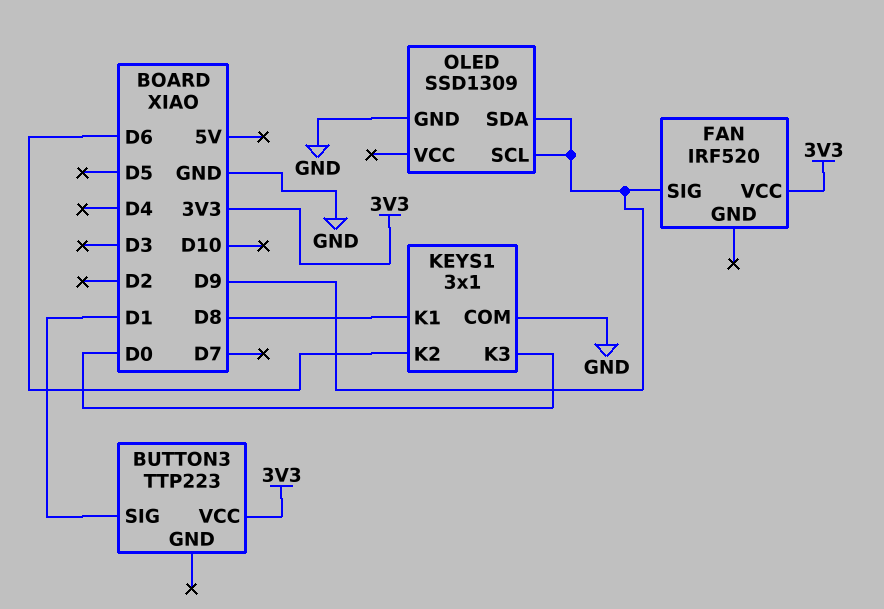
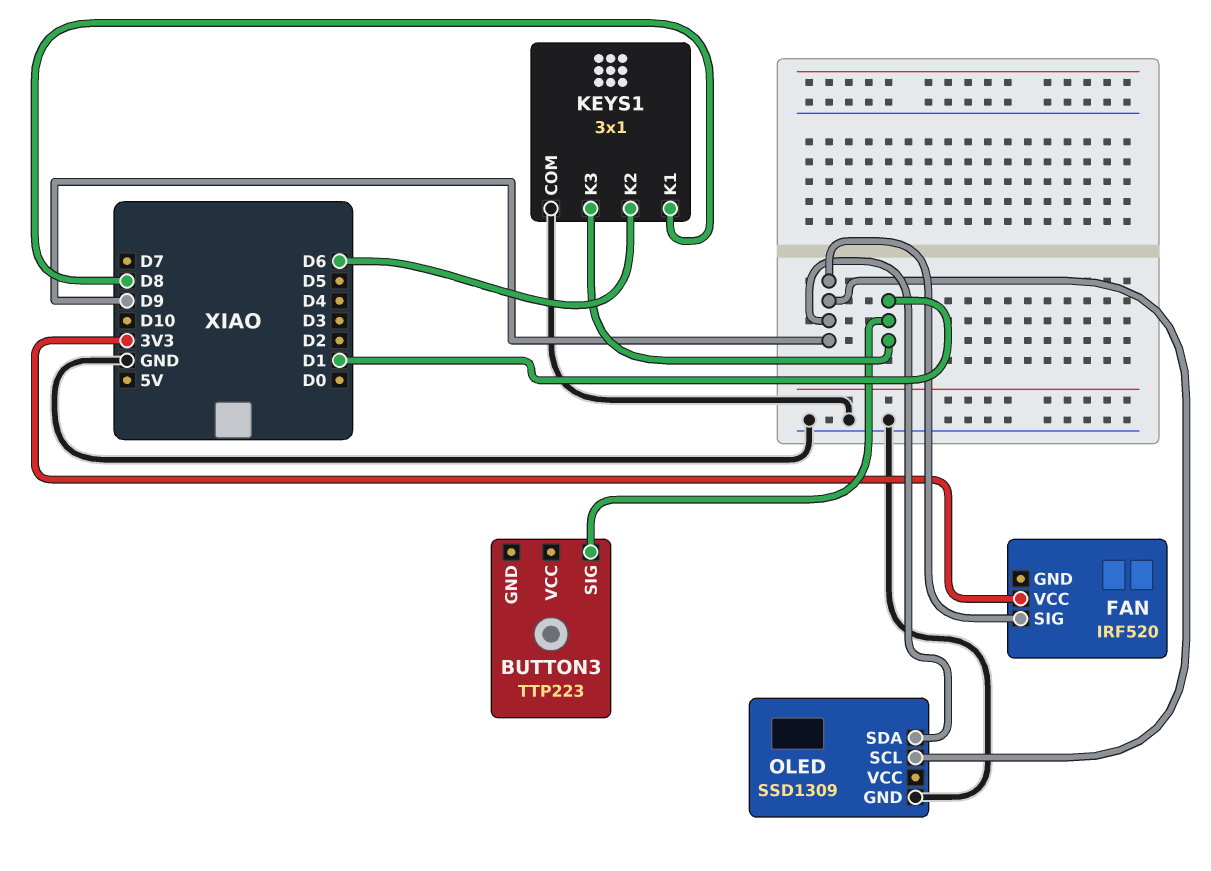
BUTTON3 pin VCC: 3V3 -> none
KEYS1 pin K3: D0 -> D1

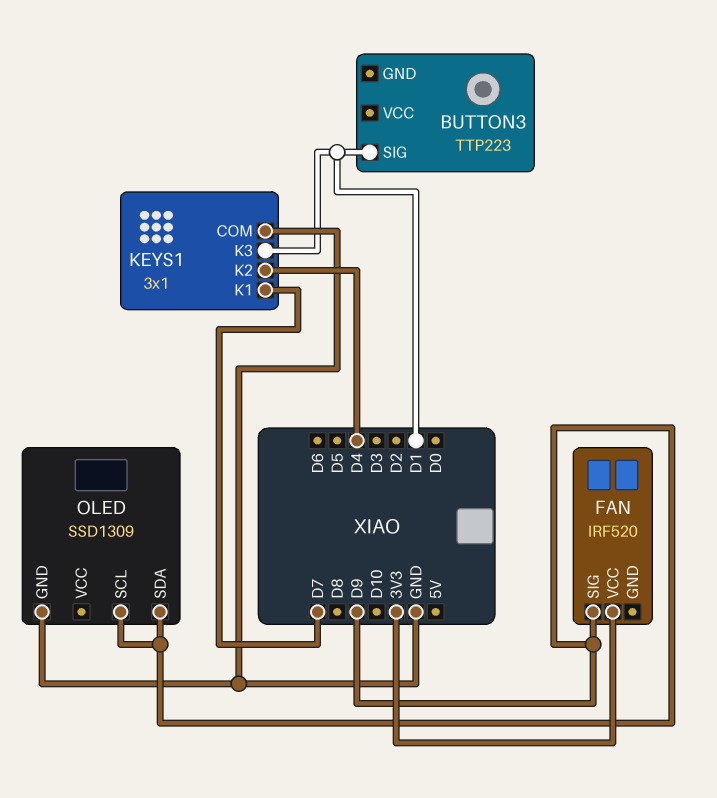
KEYS1 pin K1: D8 -> D7
KEYS1 pin K2: D6 -> D4

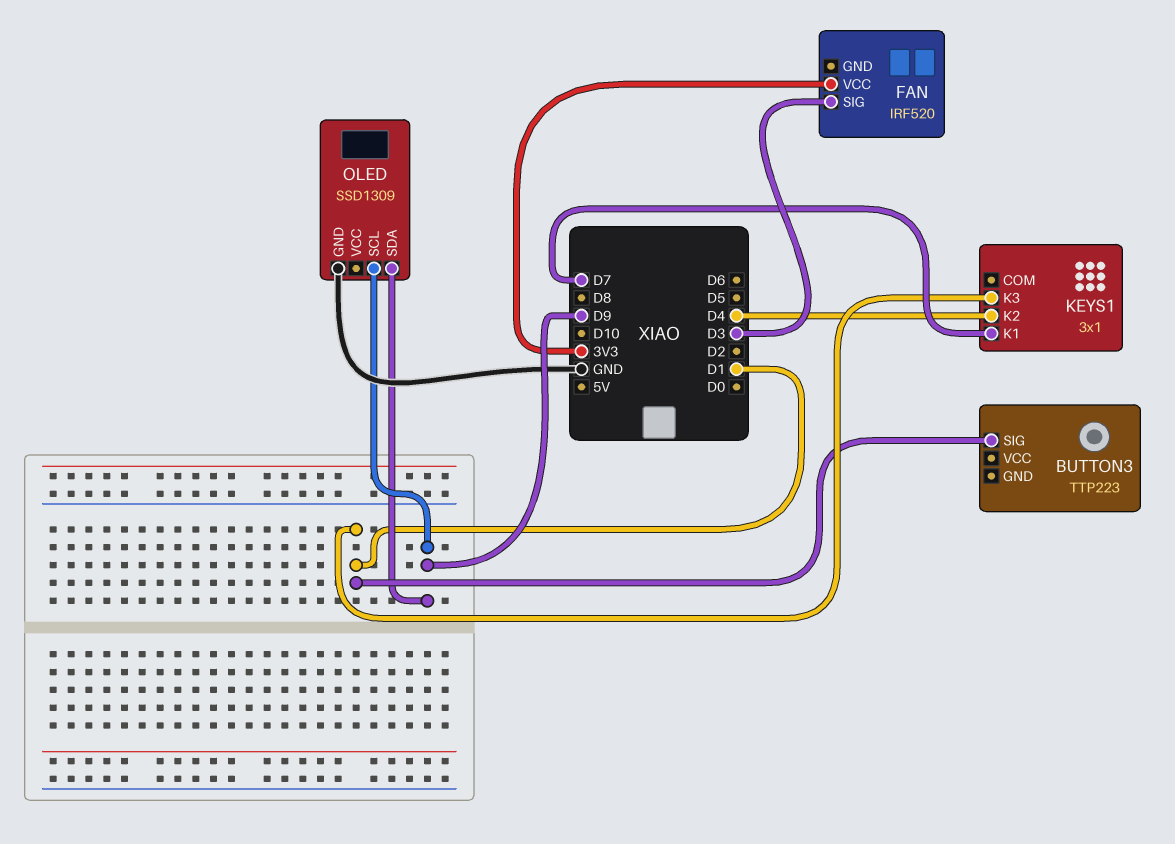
FAN pin SIG: D9 -> D3
KEYS1 pin COM: GND -> none

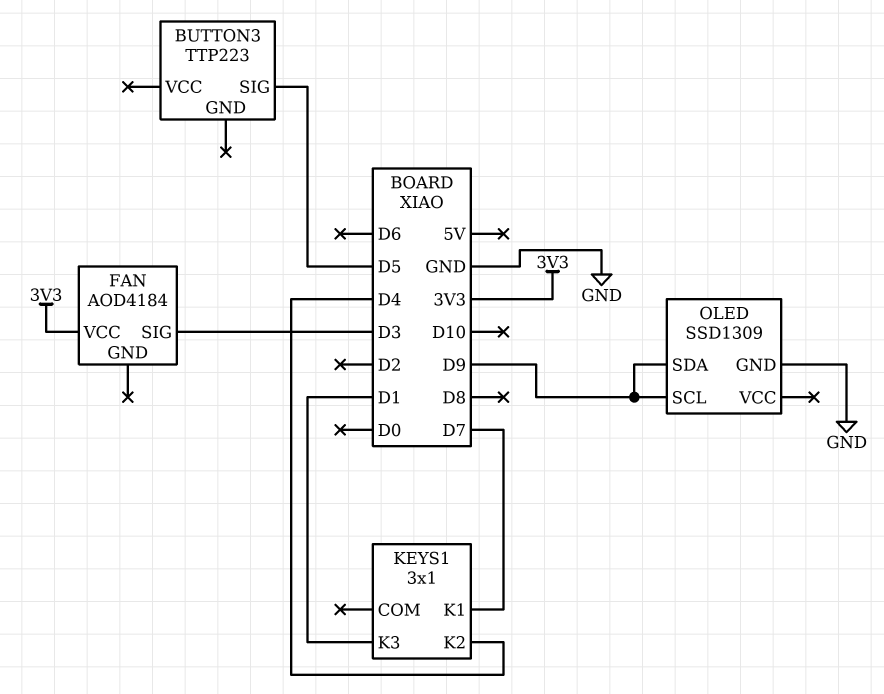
BUTTON3 pin SIG: D1 -> D5
FAN: IRF520 -> AOD4184

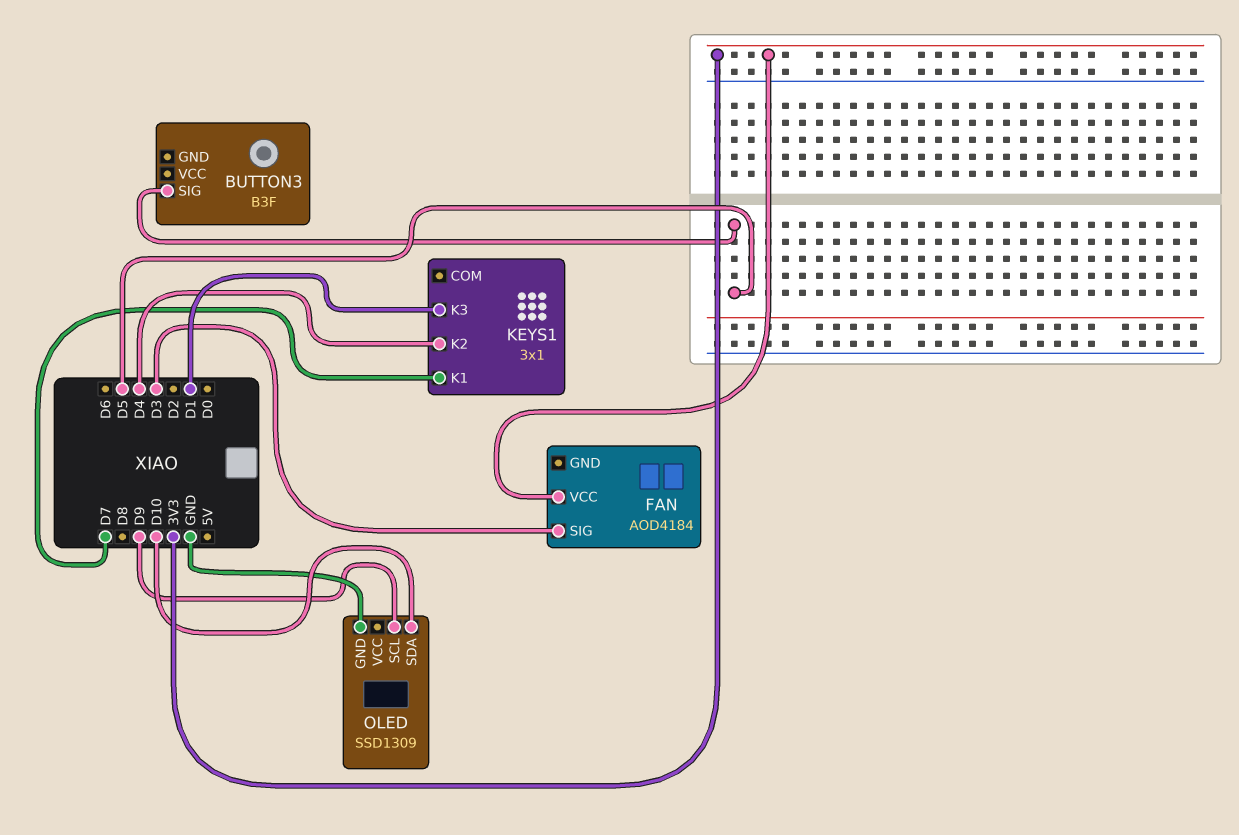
BUTTON3: TTP223 -> B3F
OLED pin SDA: D9 -> D10

